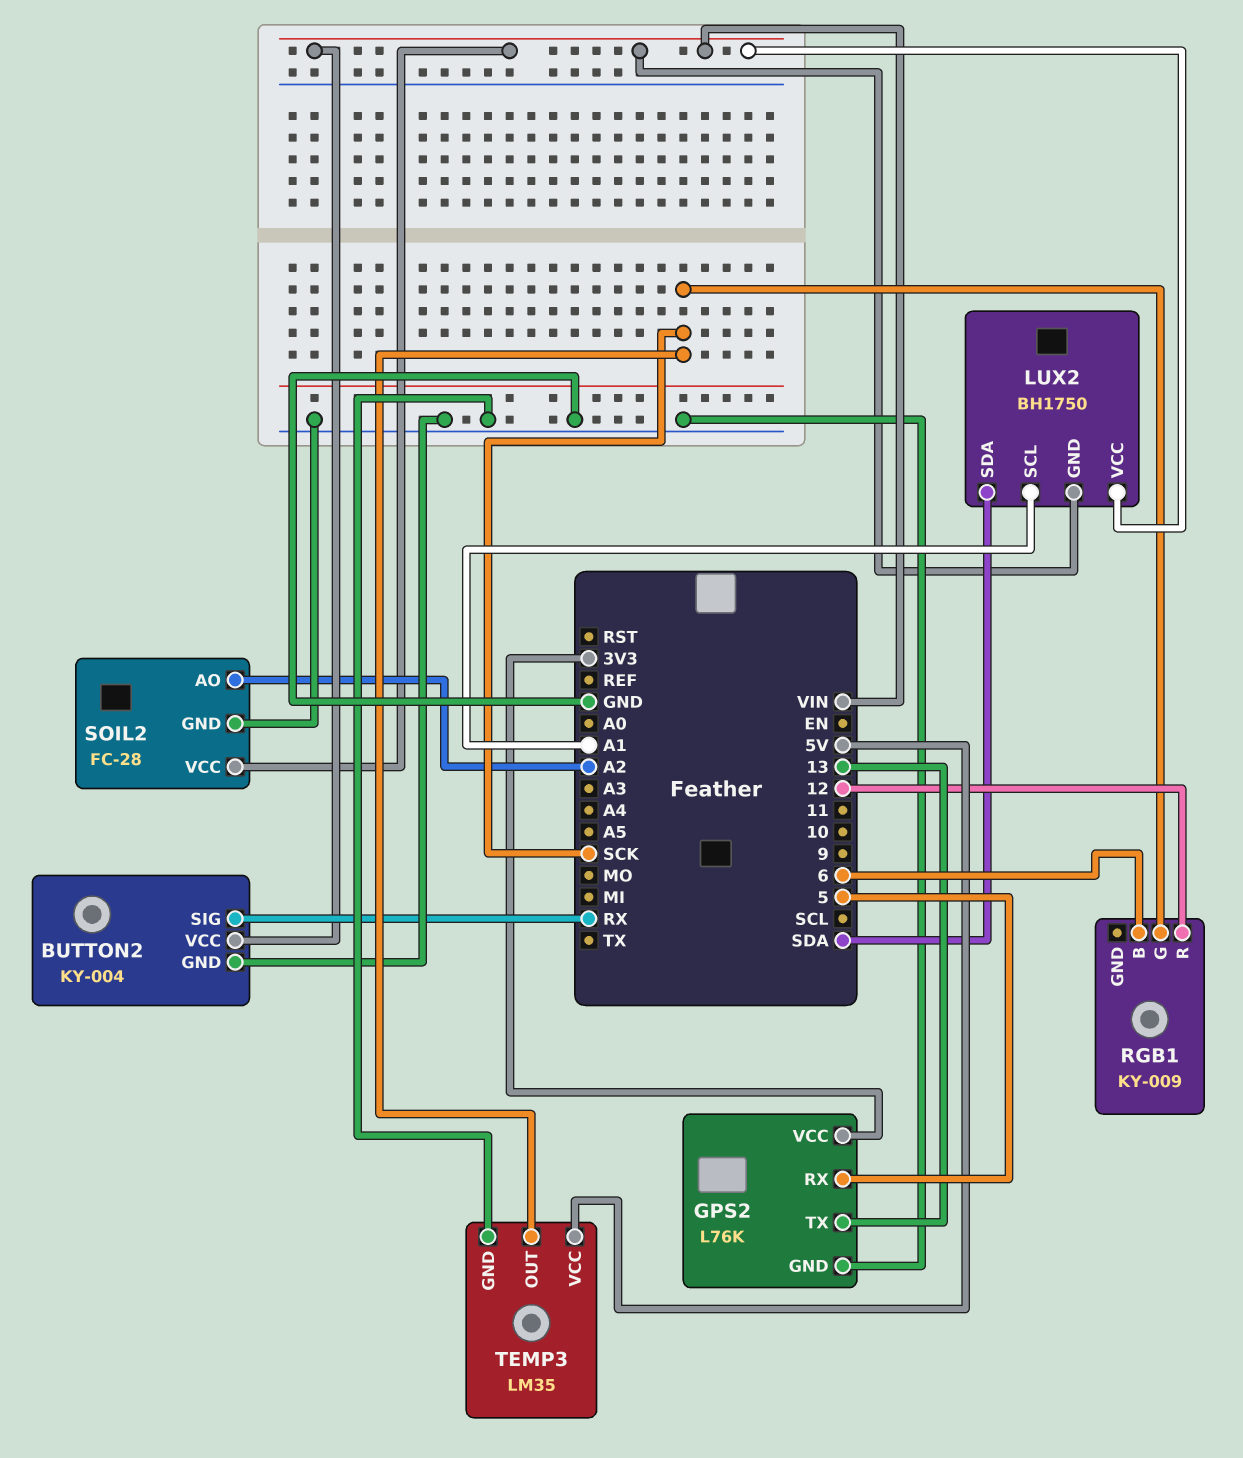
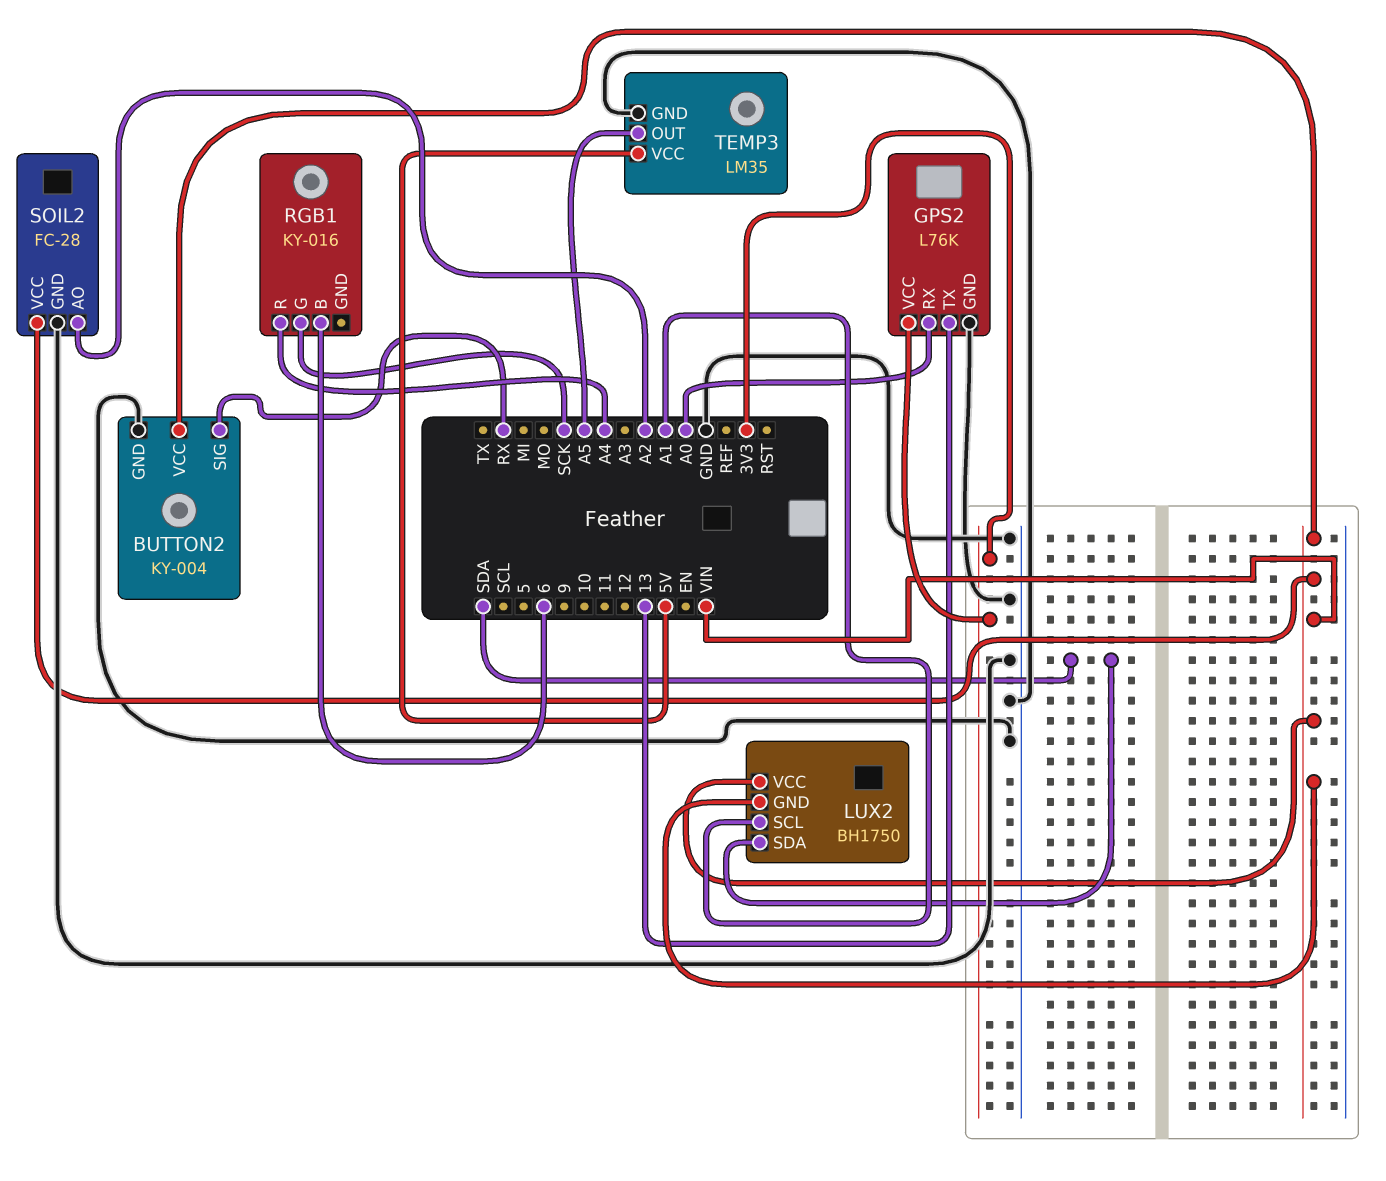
GPS2 pin RX: 5 -> A0
RGB1: KY-009 -> KY-016
RGB1 pin R: 12 -> A4
TEMP3 pin OUT: SCK -> A5

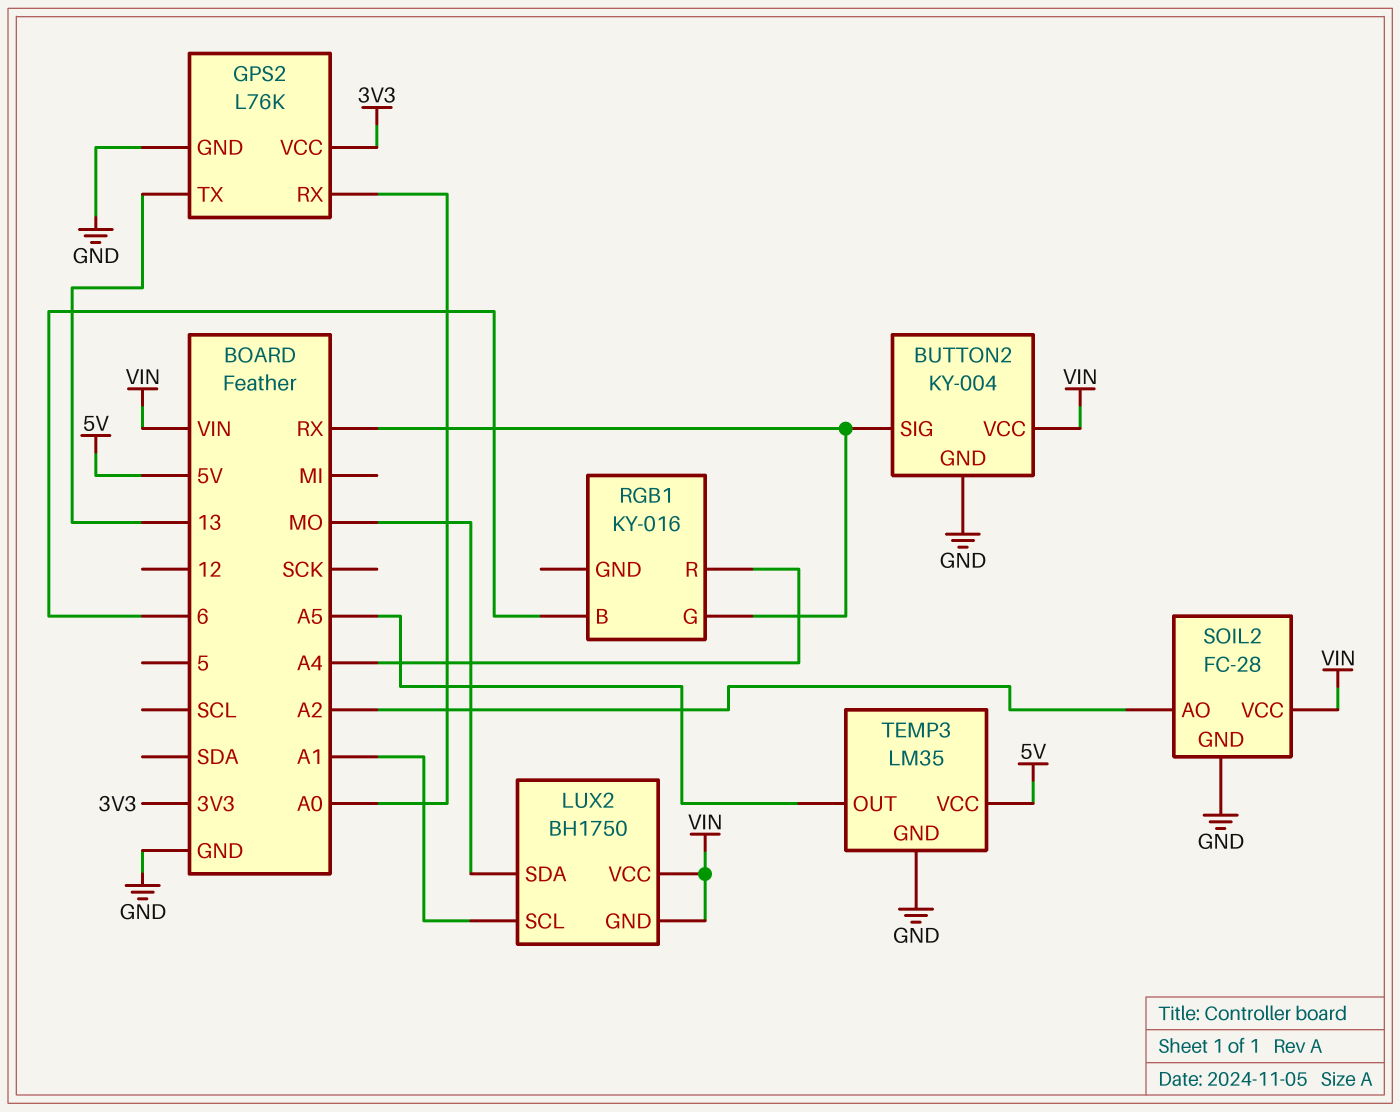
LUX2 pin SDA: SDA -> MO
RGB1 pin G: SCK -> RX

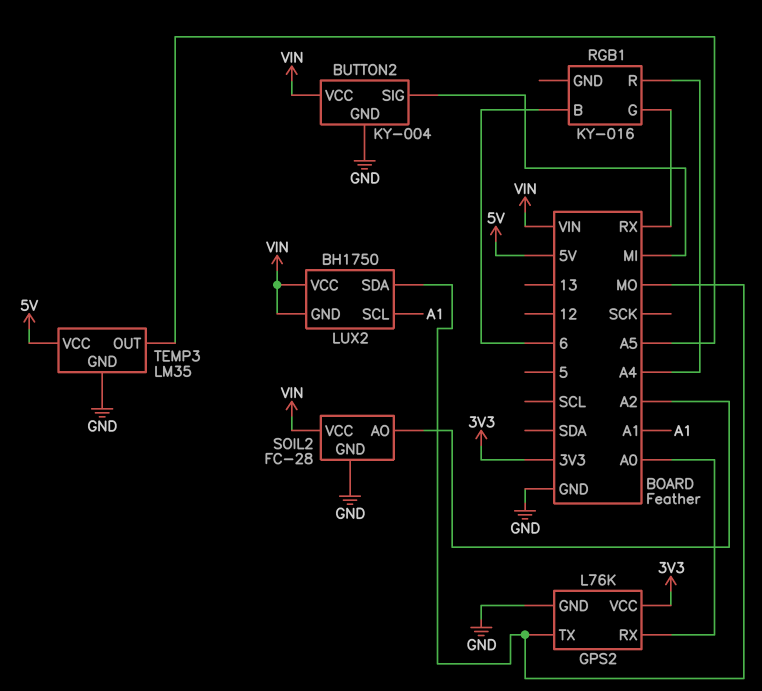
BUTTON2 pin SIG: RX -> MI
GPS2 pin TX: 13 -> MO

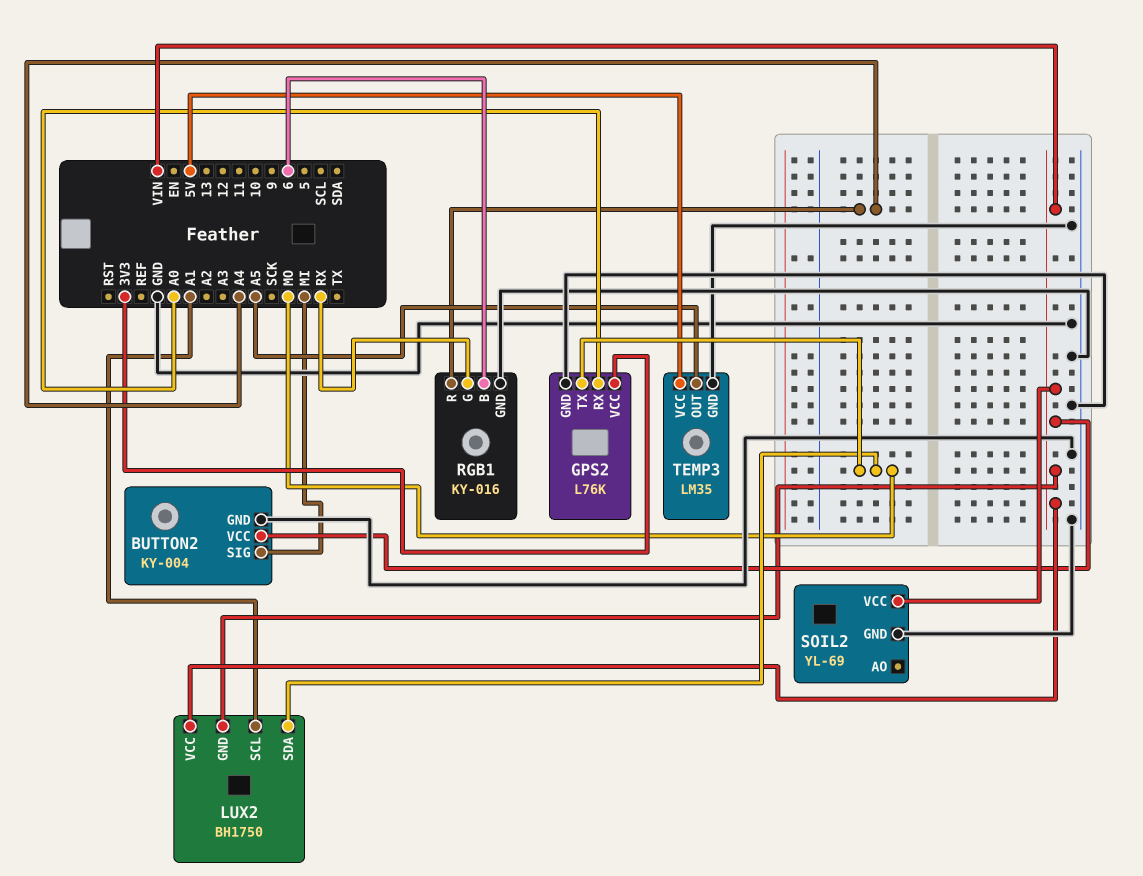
RGB1 pin GND: none -> GND
SOIL2: FC-28 -> YL-69
SOIL2 pin AO: A2 -> none

